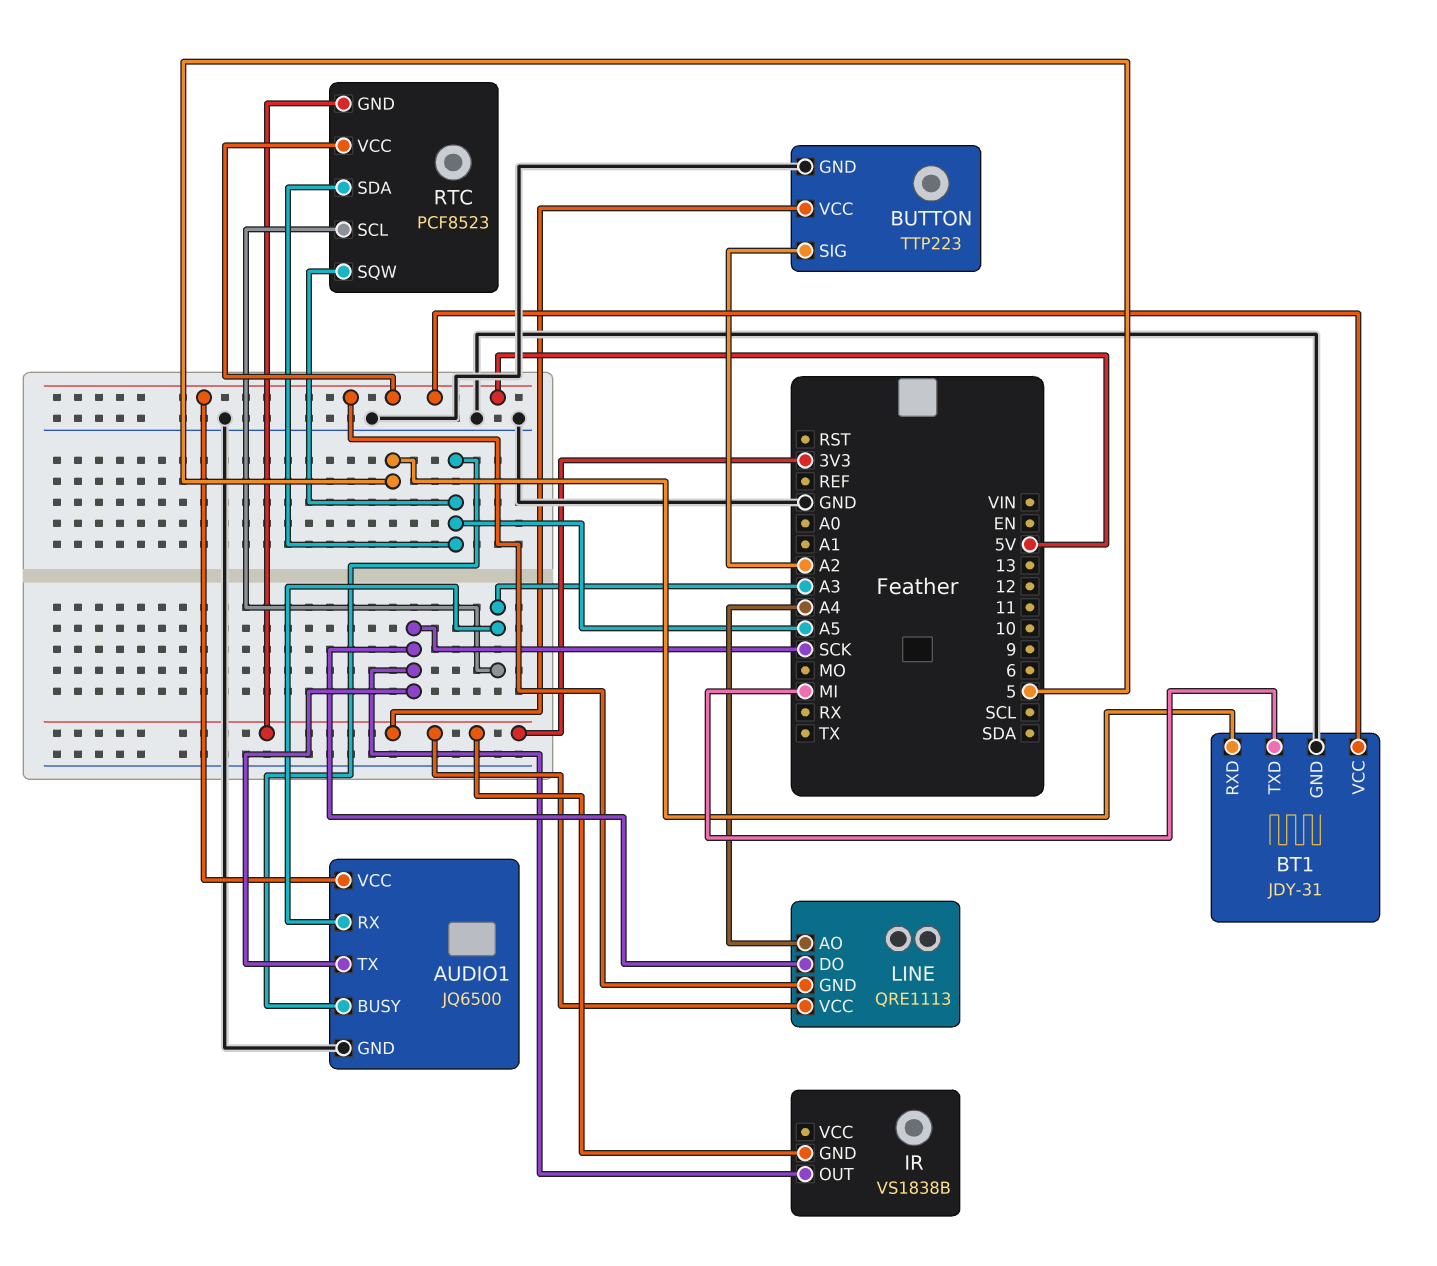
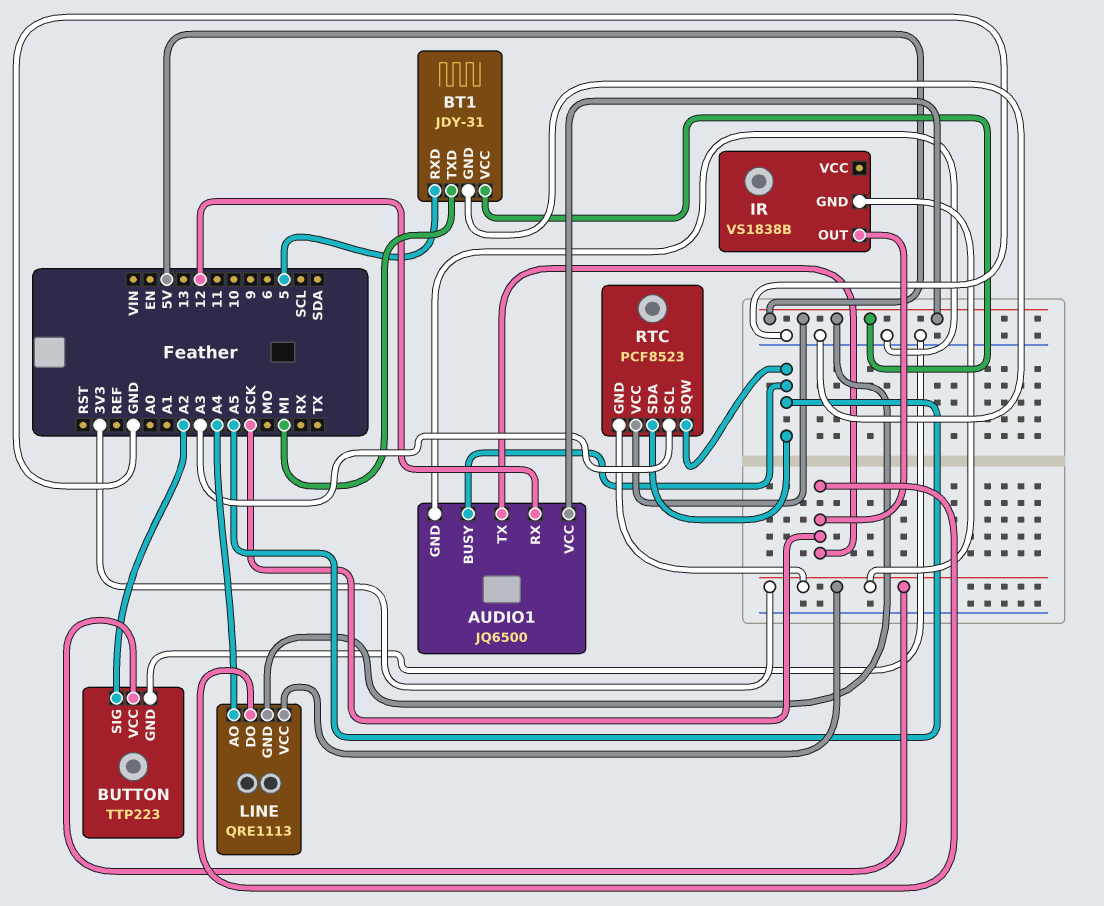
AUDIO1 pin RX: A3 -> 12

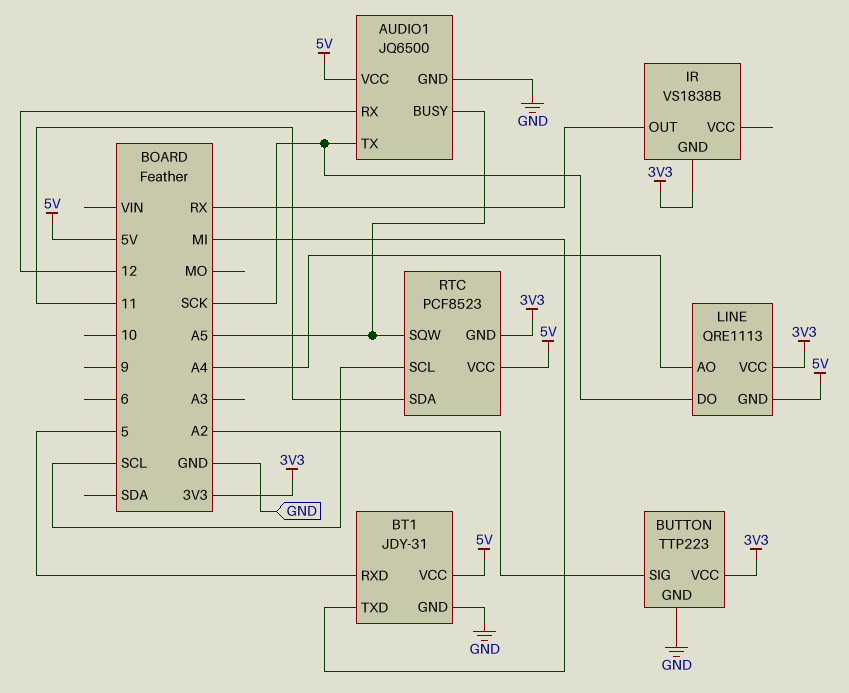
IR pin OUT: SCK -> RX
RTC pin SCL: A3 -> SCL
RTC pin SDA: A5 -> 11

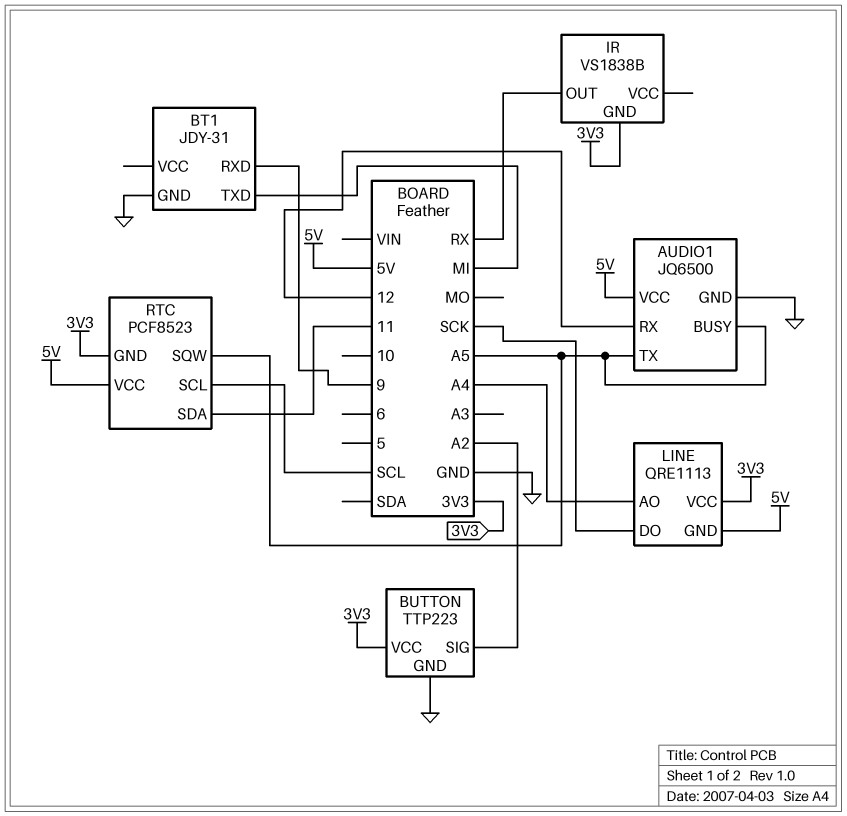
AUDIO1 pin TX: SCK -> A5
BT1 pin RXD: 5 -> 9
BT1 pin VCC: 5V -> none

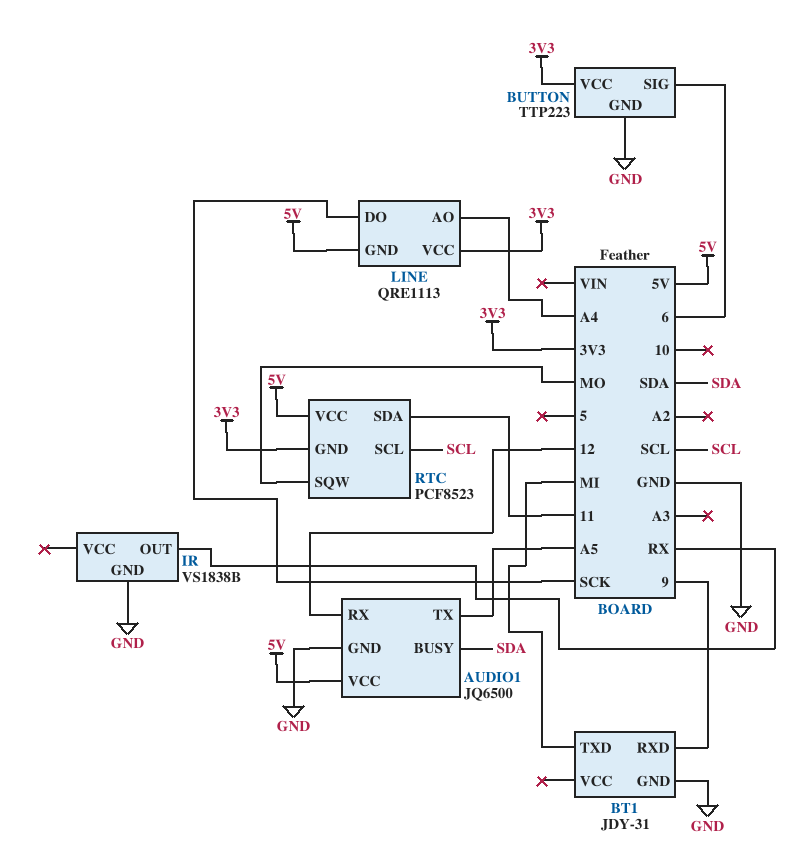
AUDIO1 pin BUSY: A5 -> SDA
BUTTON pin SIG: A2 -> 6
IR pin GND: 3V3 -> GND
RTC pin SQW: A5 -> MO

